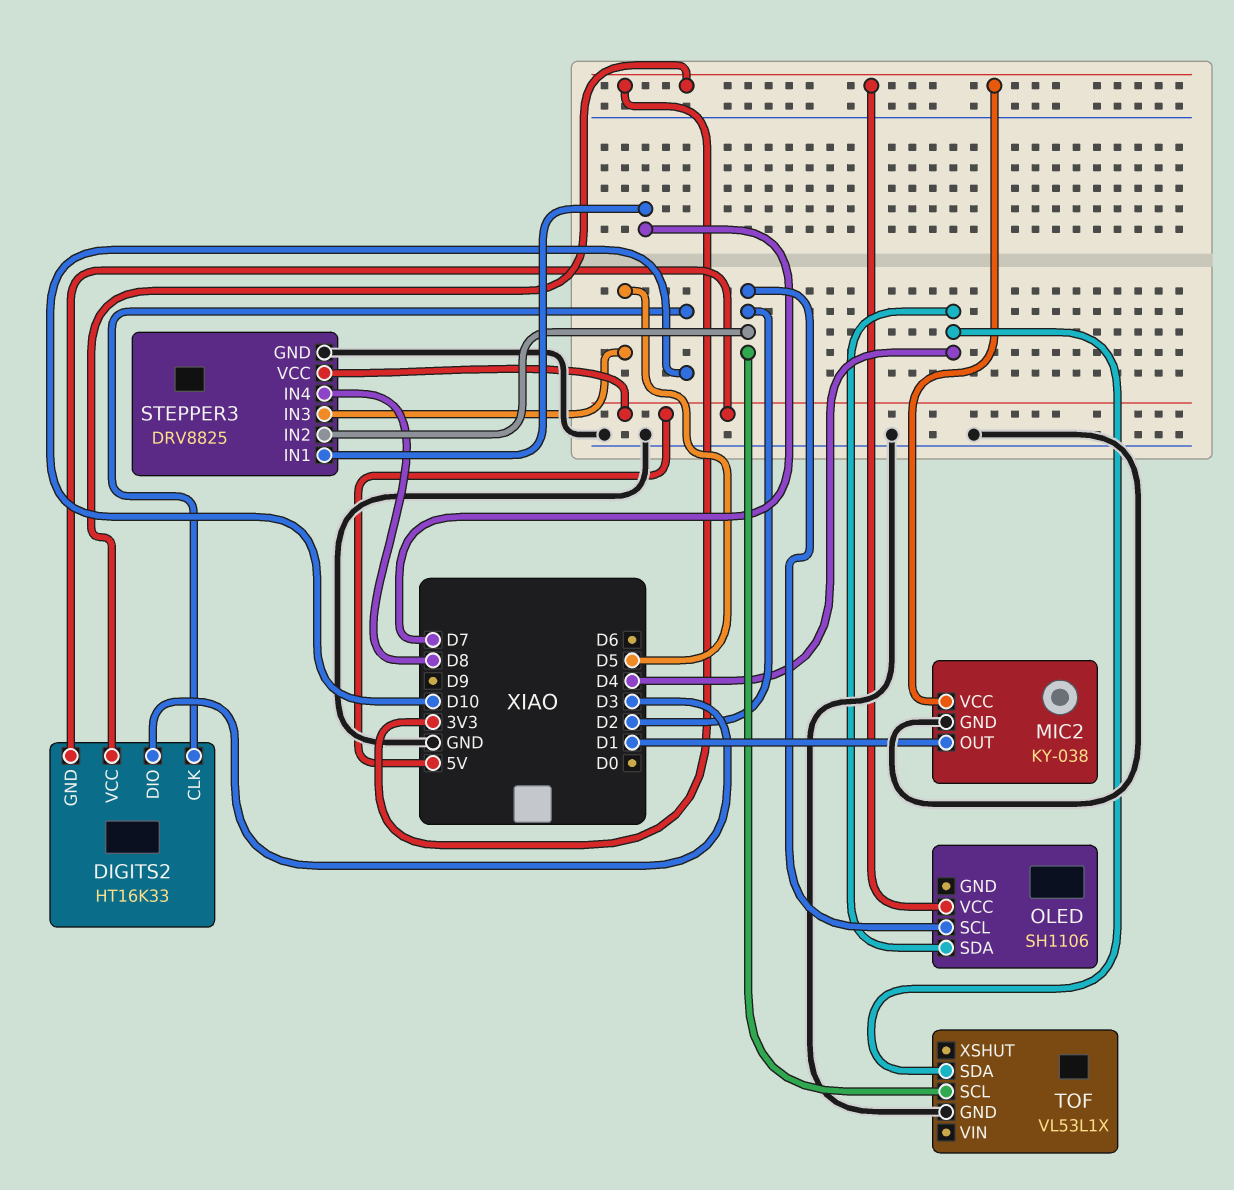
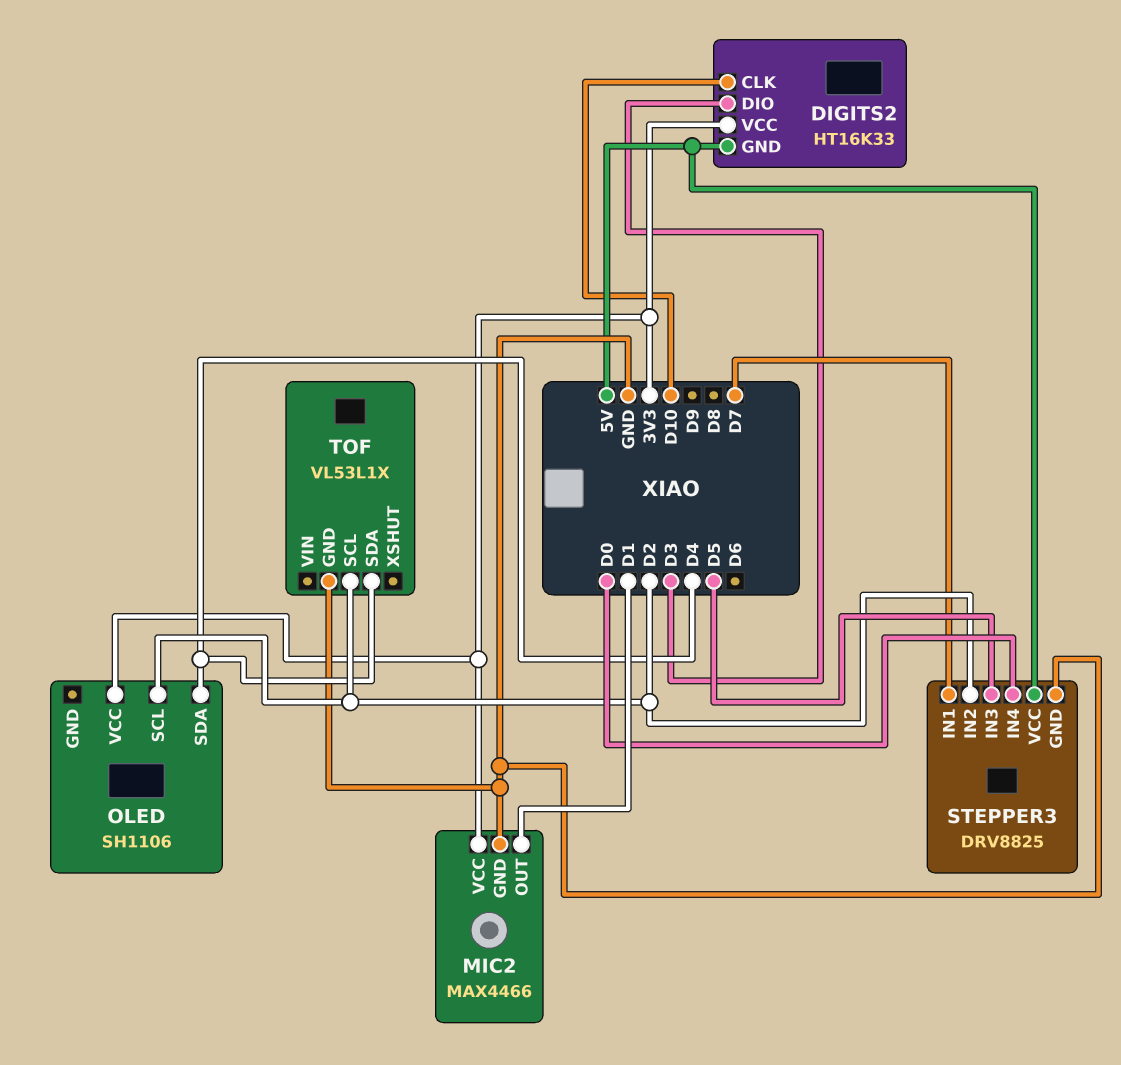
MIC2: KY-038 -> MAX4466
STEPPER3 pin IN4: D8 -> D0

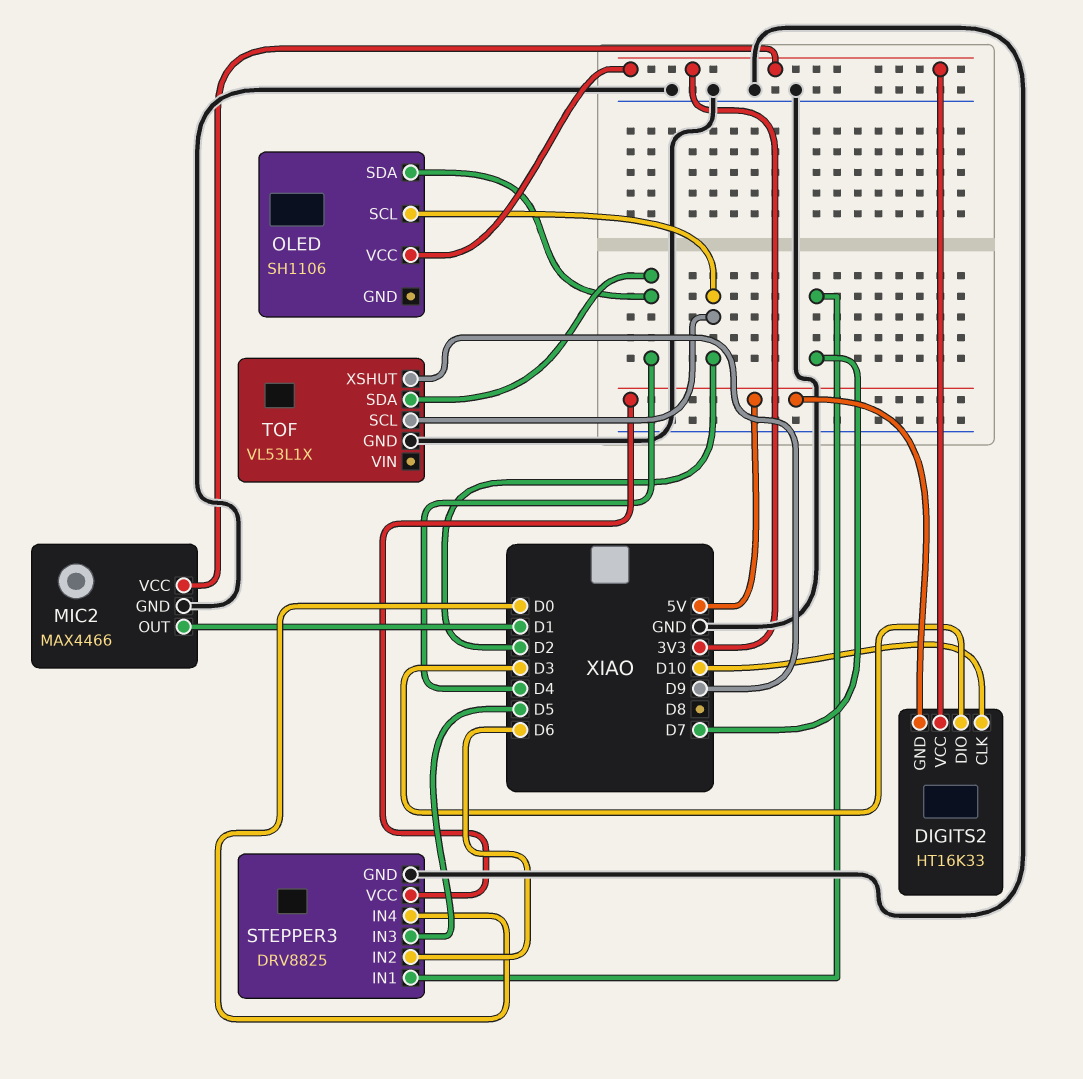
STEPPER3 pin IN2: D2 -> D6
TOF pin XSHUT: none -> D9

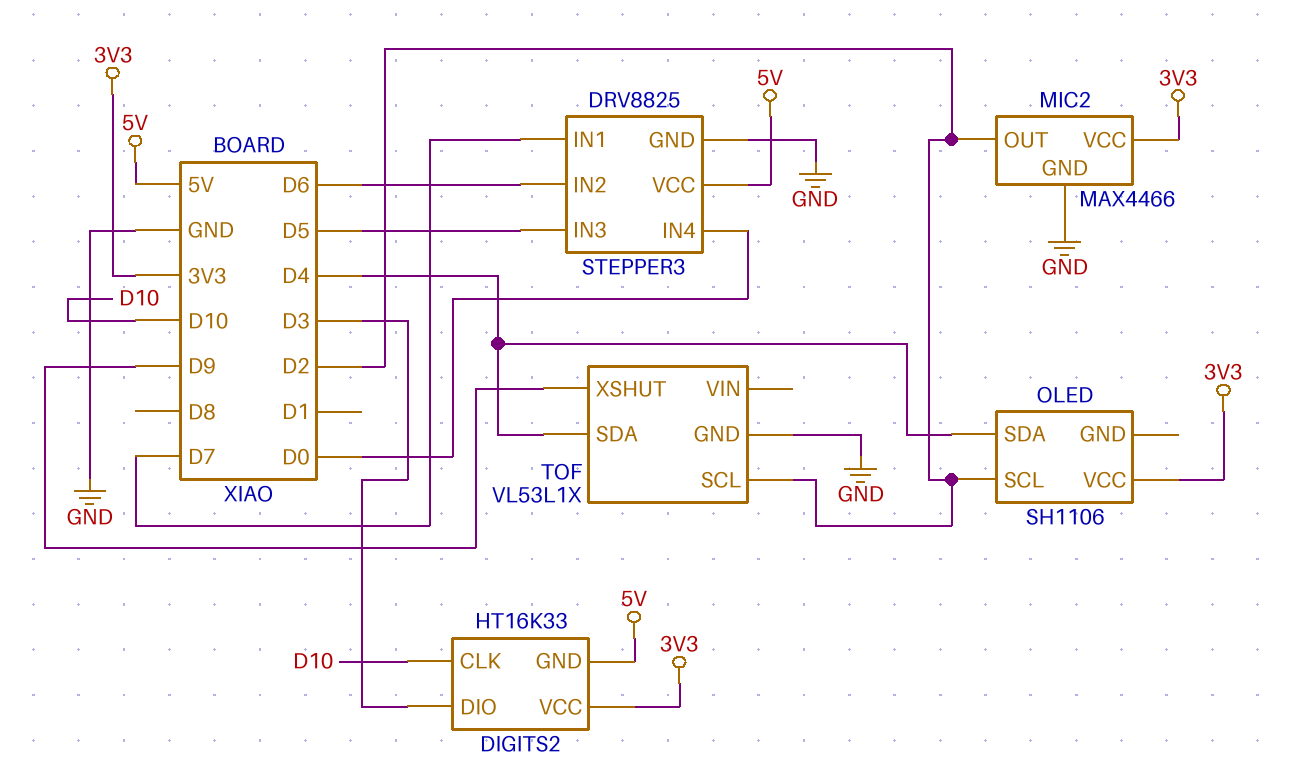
MIC2 pin OUT: D1 -> D2

